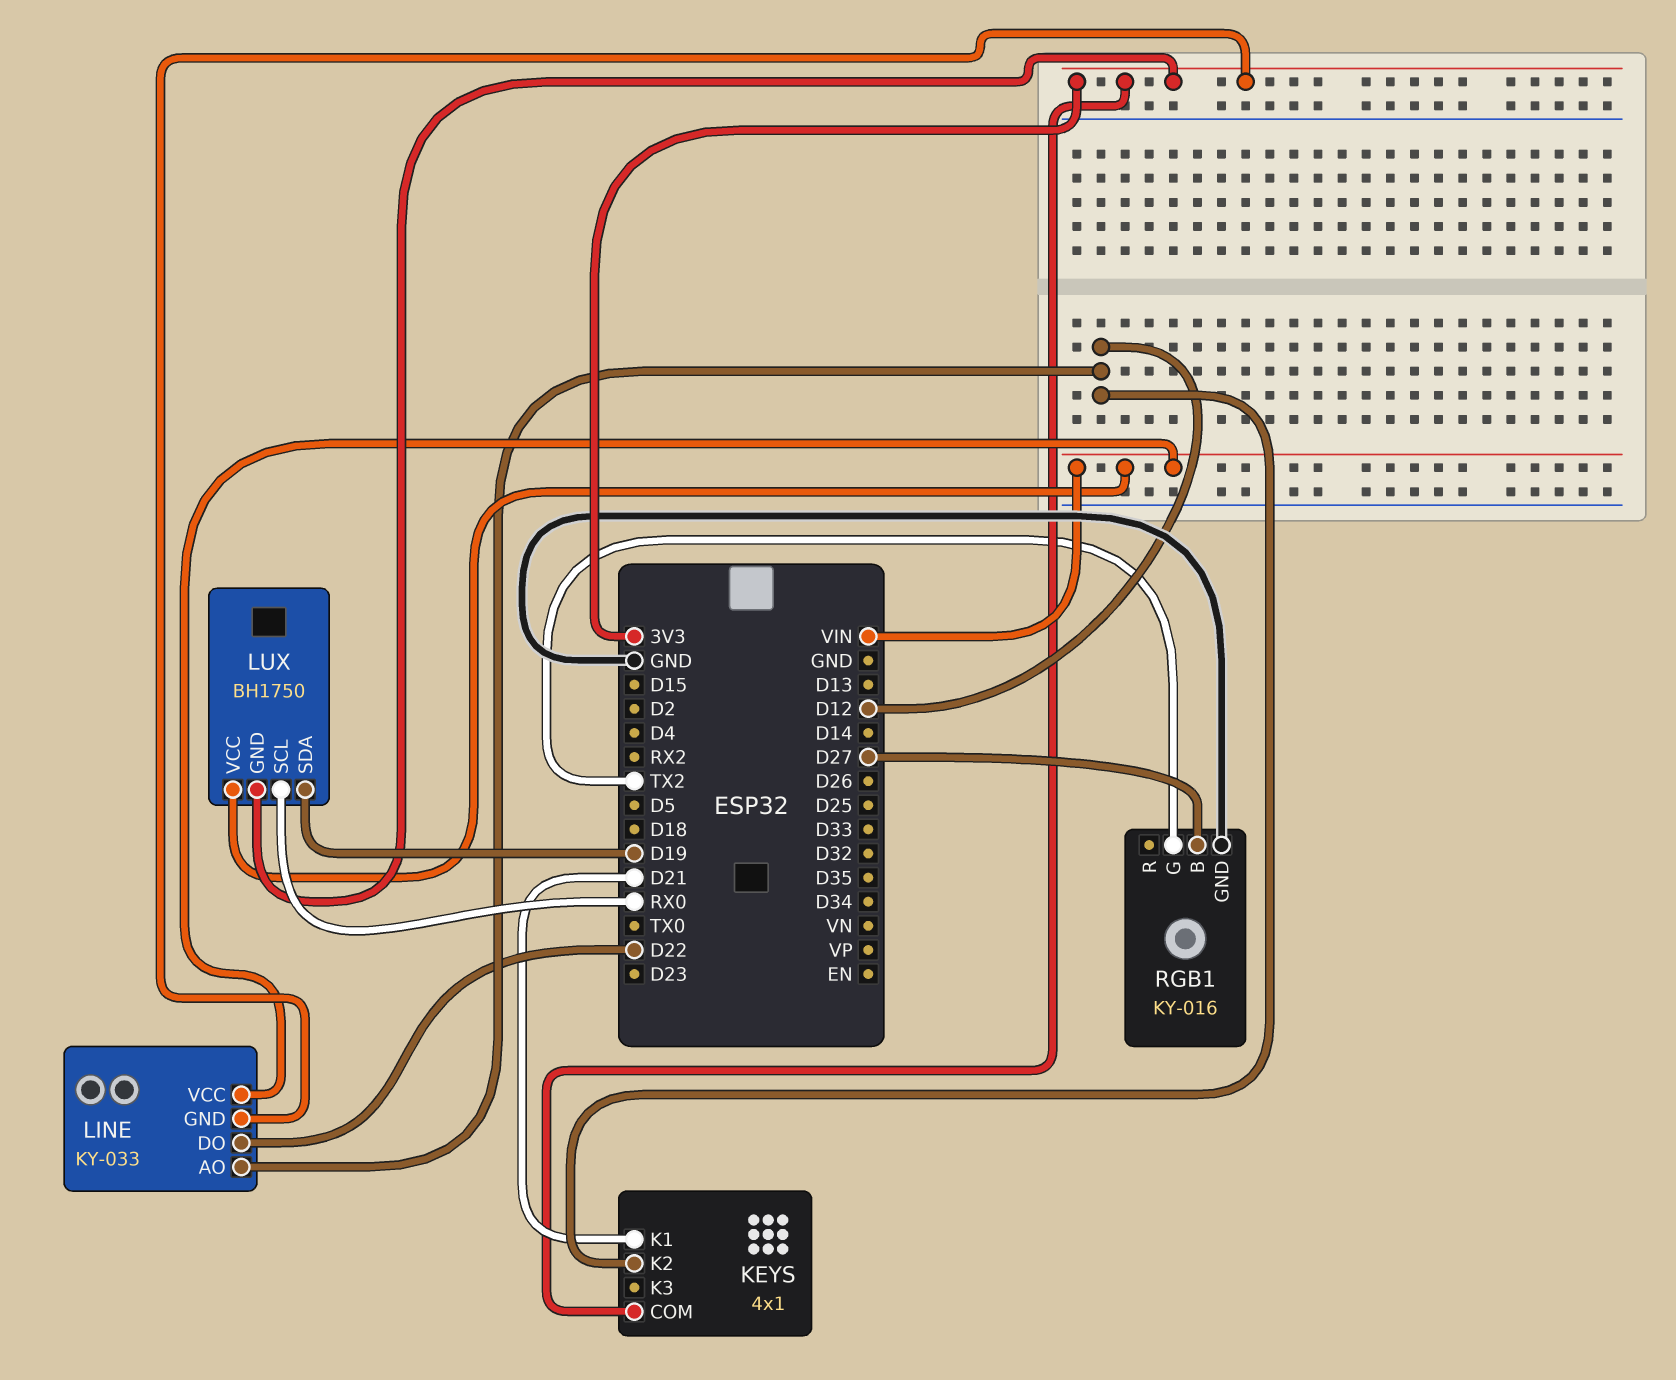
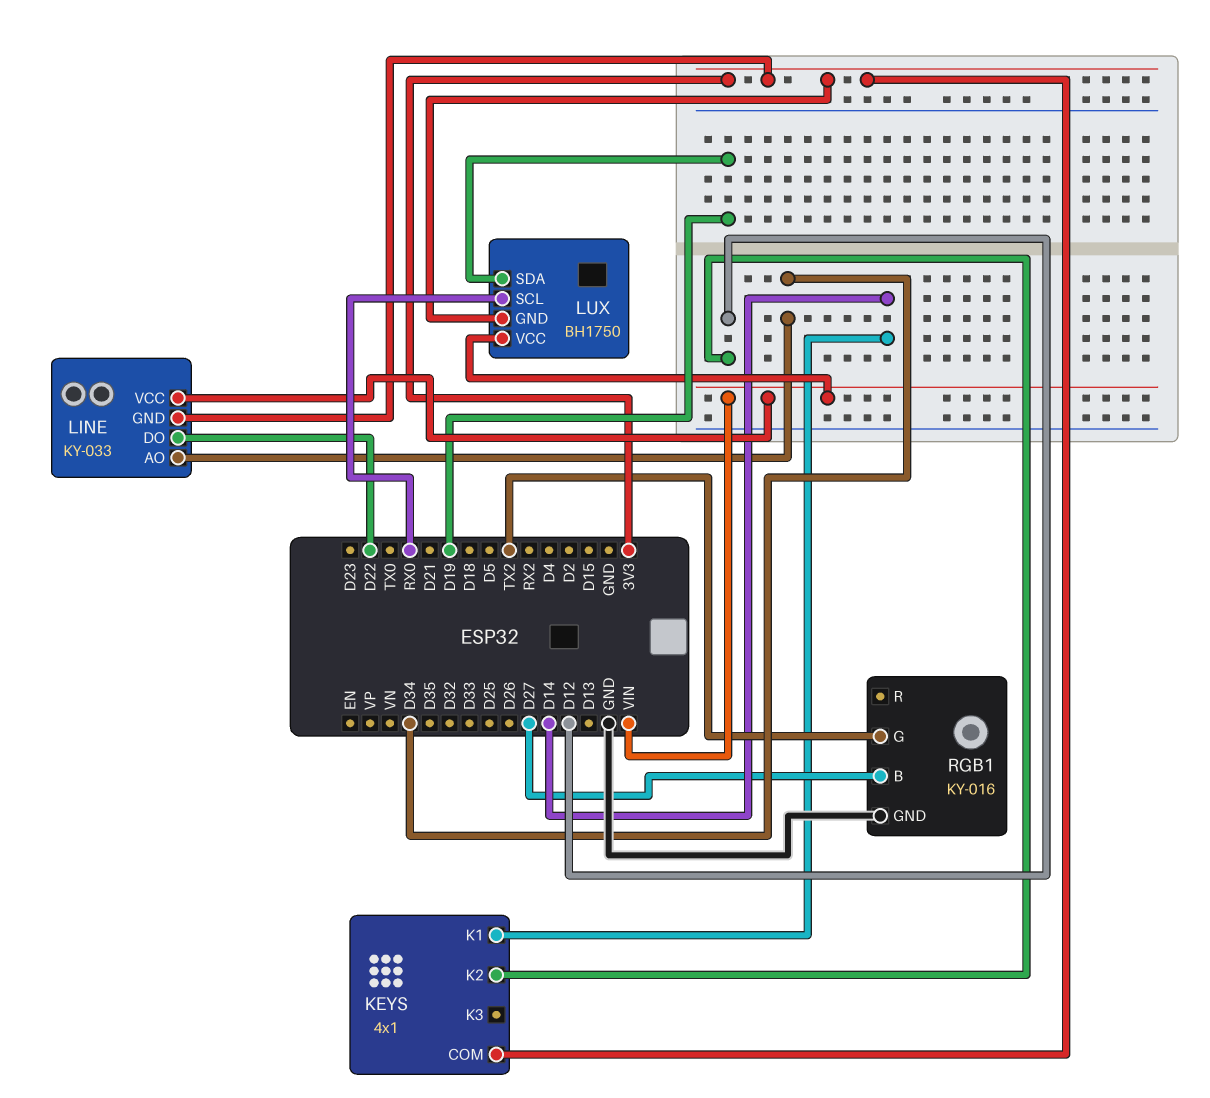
KEYS pin K1: D21 -> D14
LINE pin AO: D12 -> D34

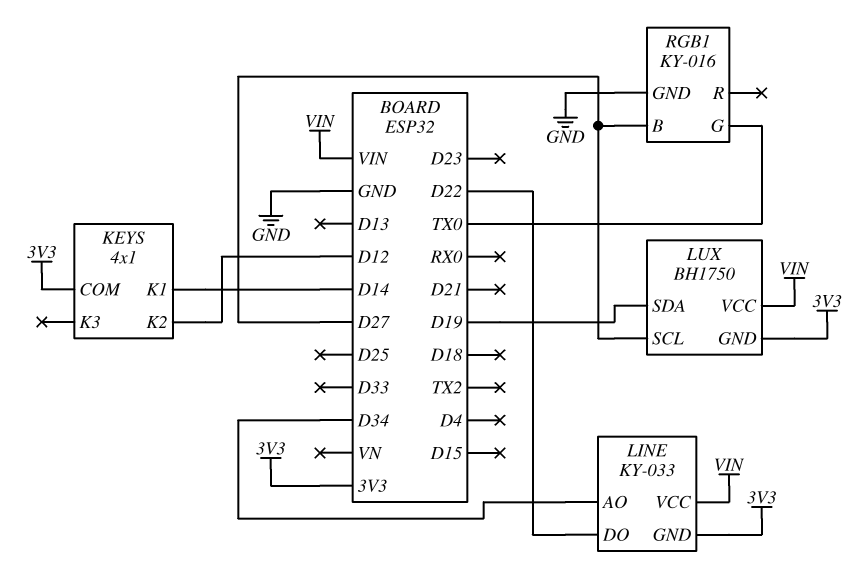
LUX pin SCL: RX0 -> D27
RGB1 pin G: TX2 -> TX0

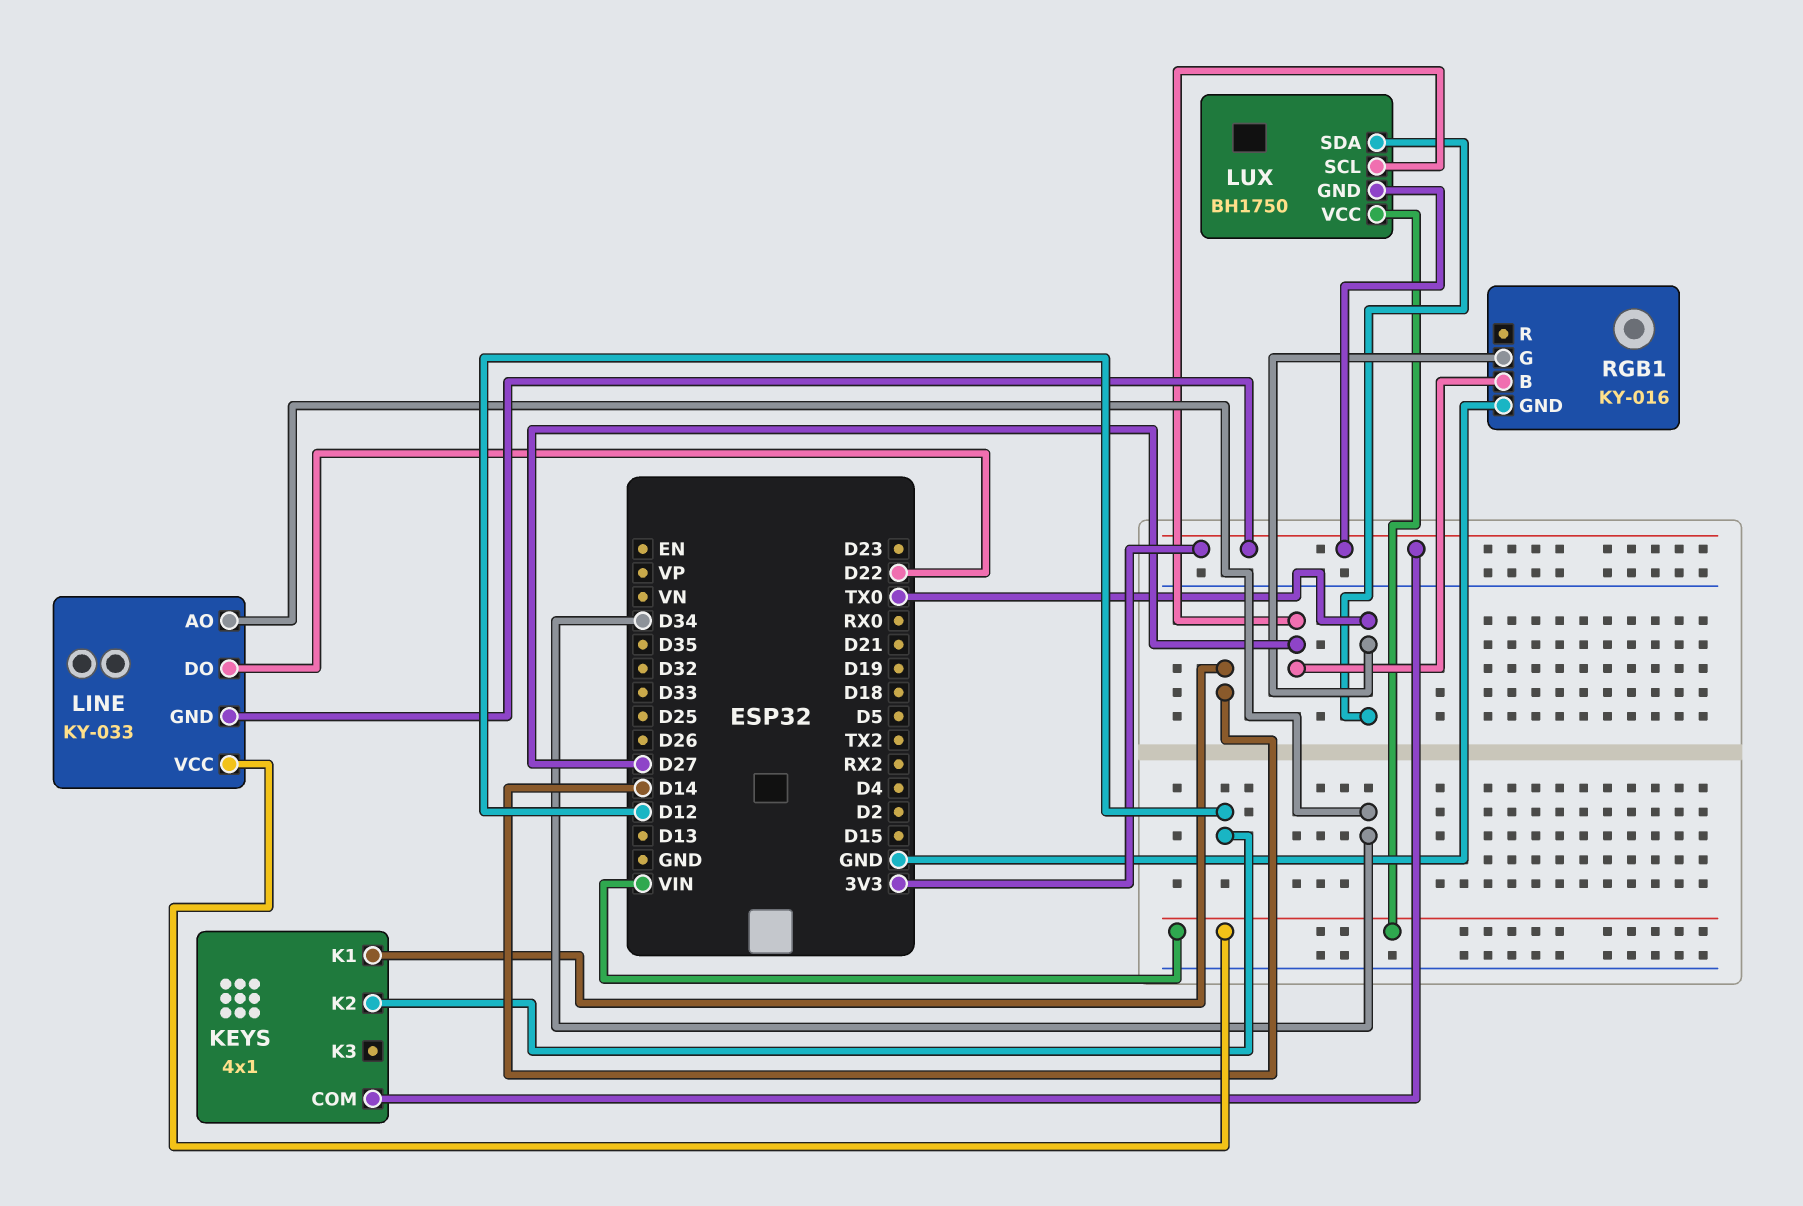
LUX pin SDA: D19 -> TX0

